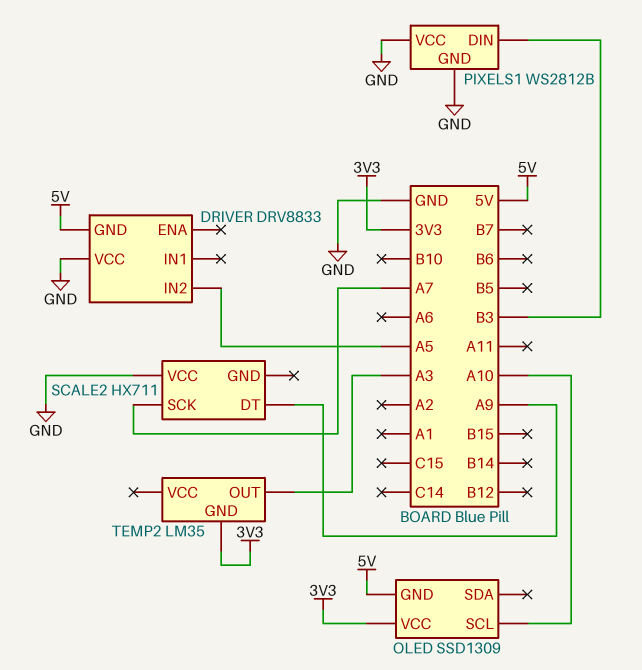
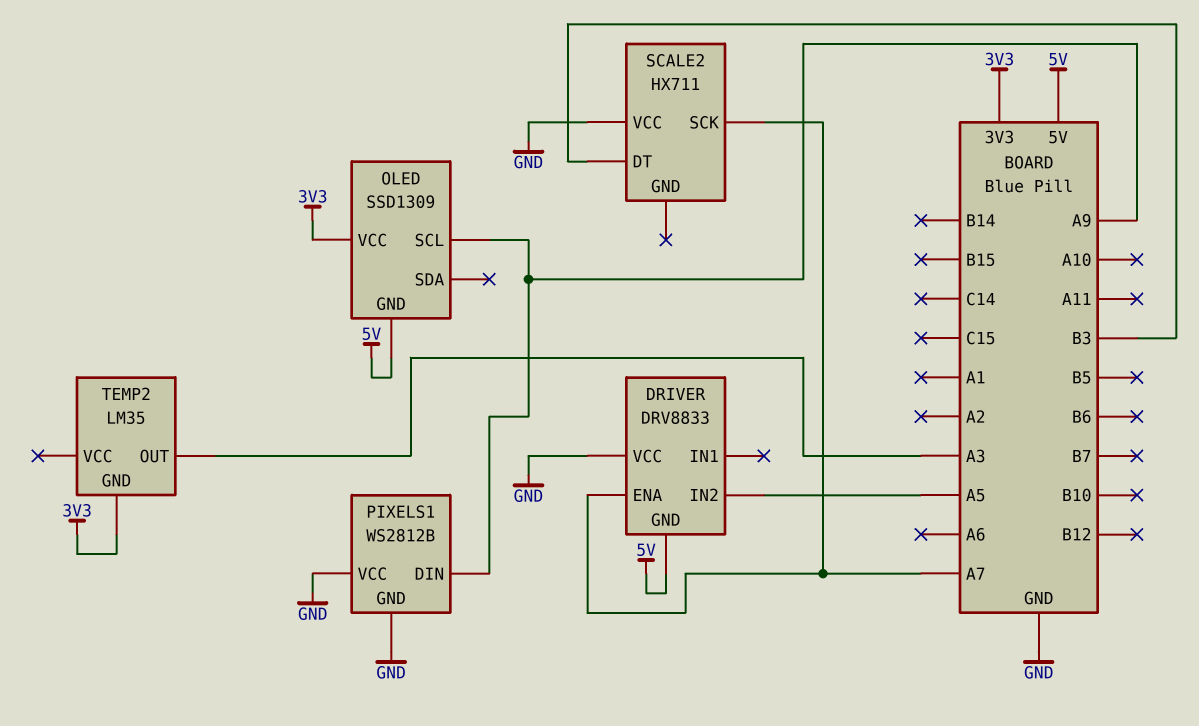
DRIVER pin ENA: none -> A7
OLED pin SCL: A10 -> A9
PIXELS1 pin DIN: B3 -> A9
SCALE2 pin DT: A9 -> B3

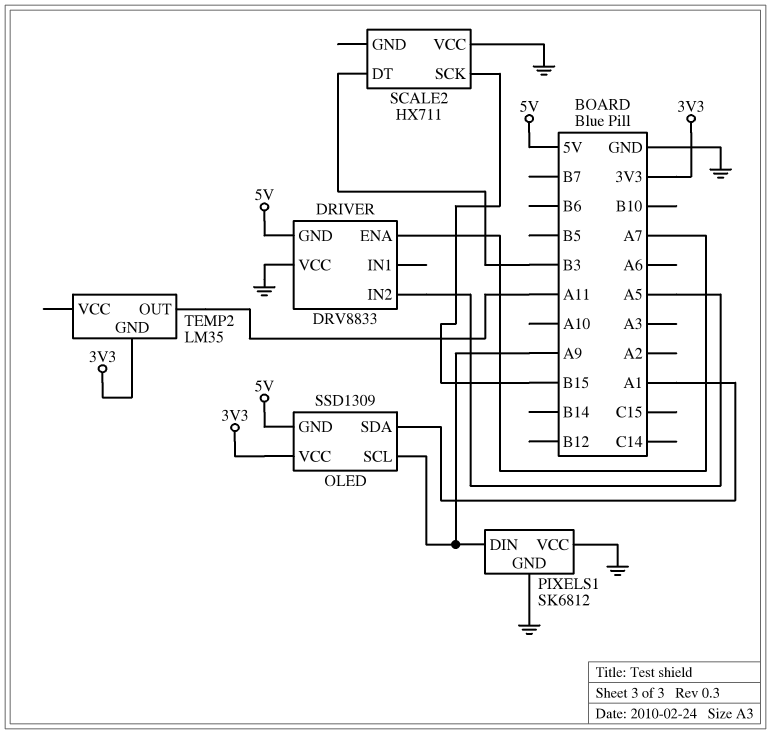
OLED pin SDA: none -> A1
PIXELS1: WS2812B -> SK6812
SCALE2 pin SCK: A7 -> B15
TEMP2 pin OUT: A3 -> A11

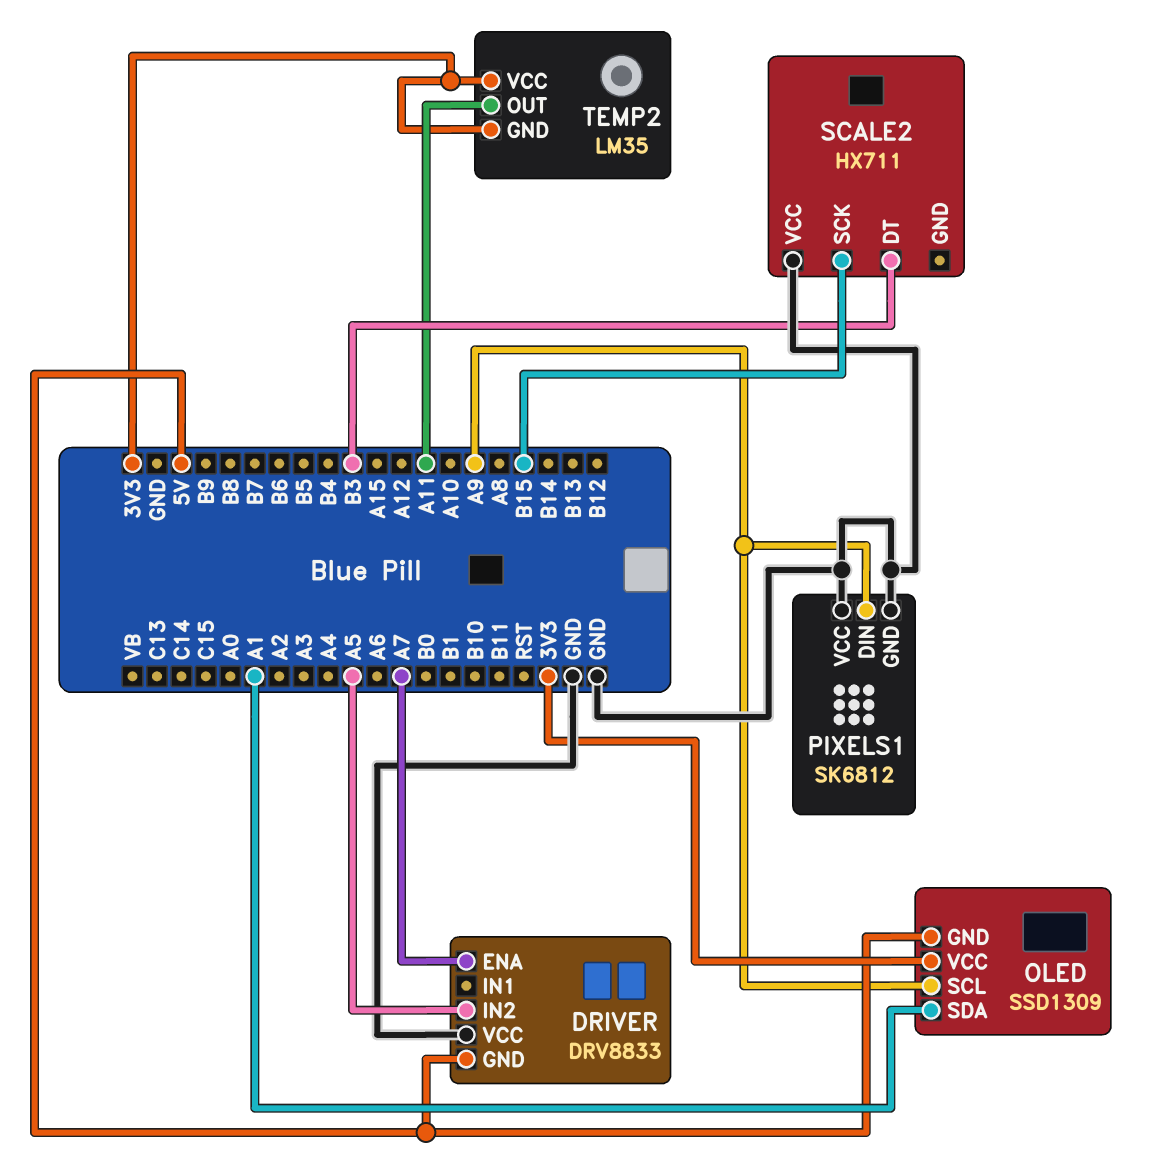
TEMP2 pin VCC: none -> 3V3

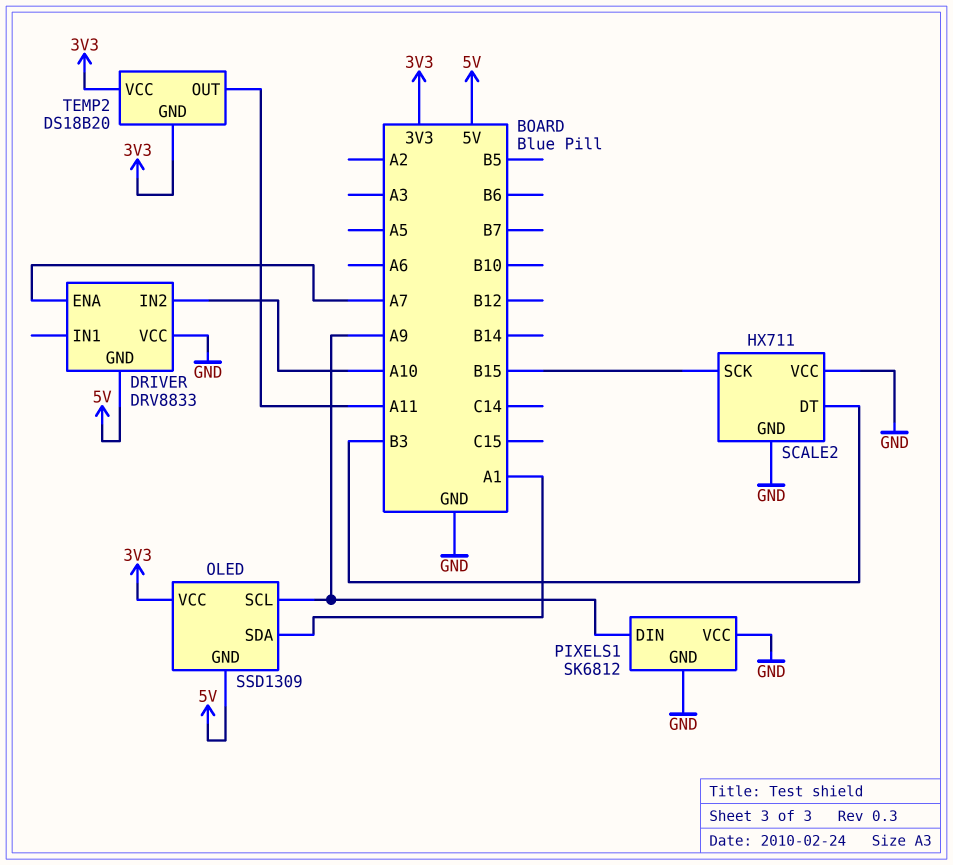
DRIVER pin IN2: A5 -> A10
SCALE2 pin GND: none -> GND
TEMP2: LM35 -> DS18B20

